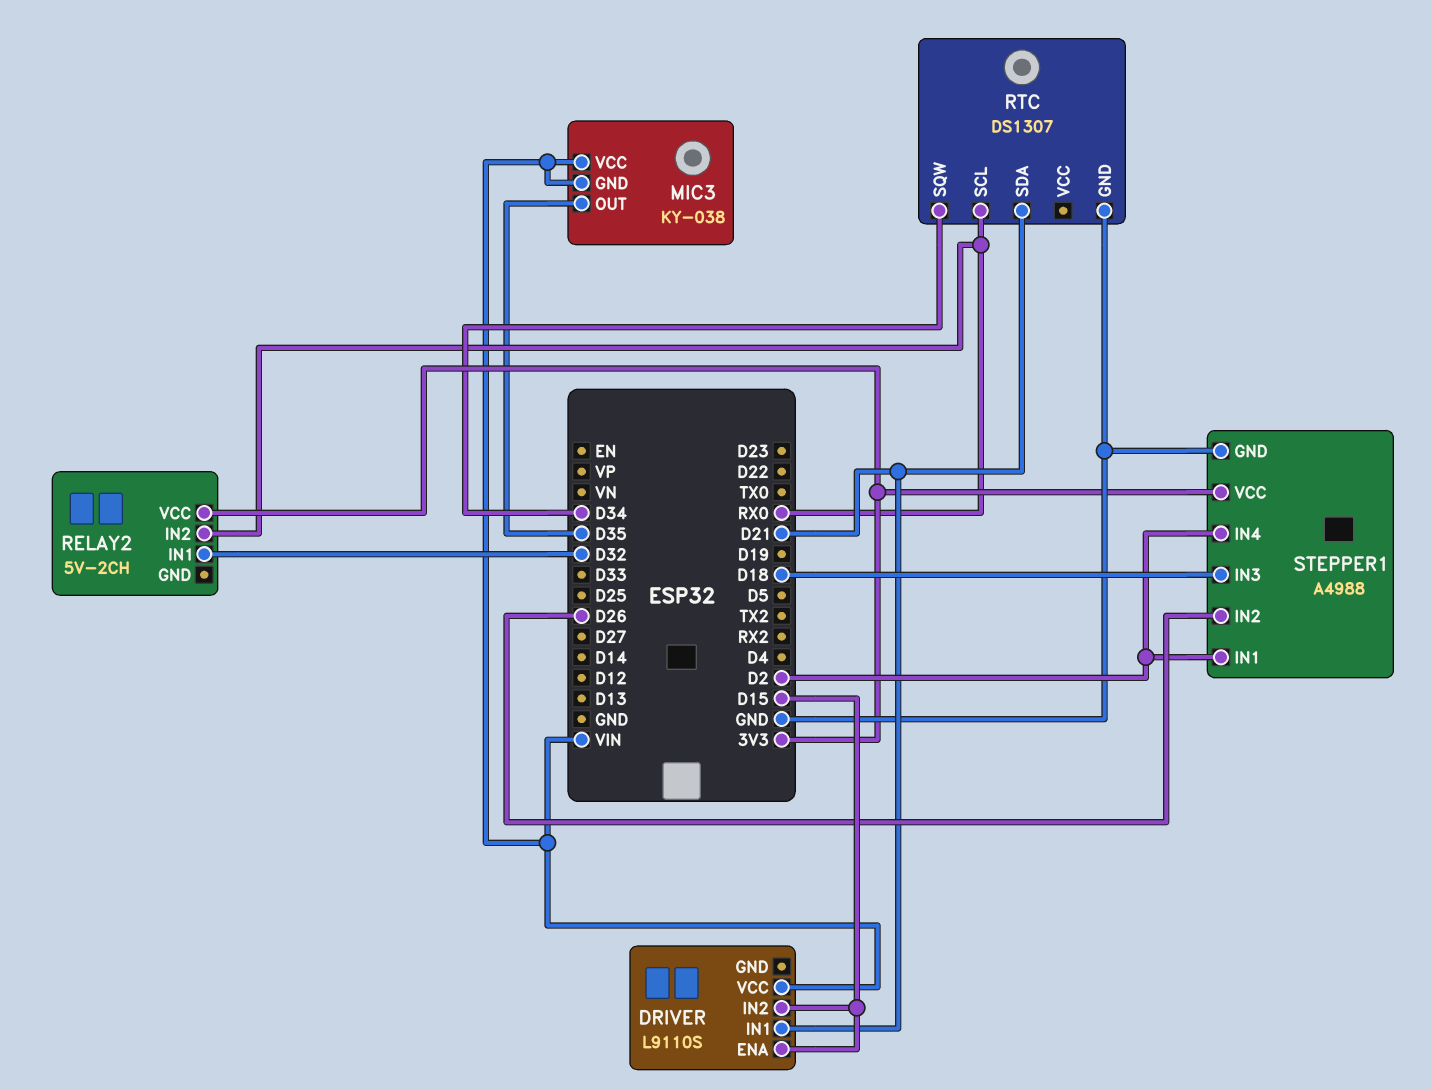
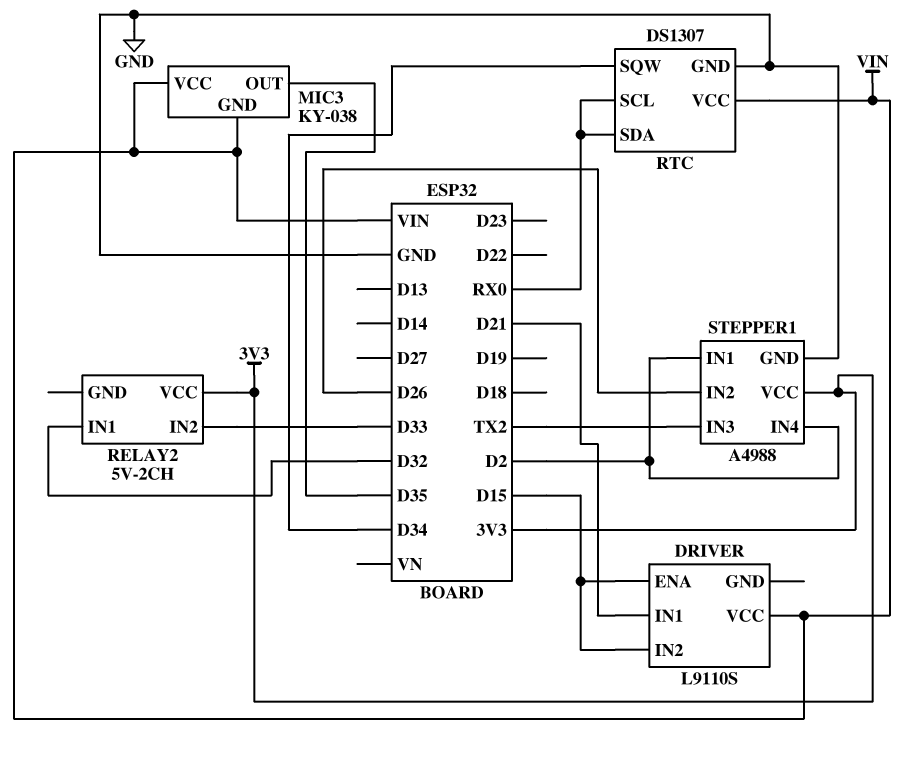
RELAY2 pin IN2: RX0 -> D33
RTC pin SDA: D21 -> RX0
RTC pin VCC: none -> VIN
STEPPER1 pin IN3: D18 -> TX2

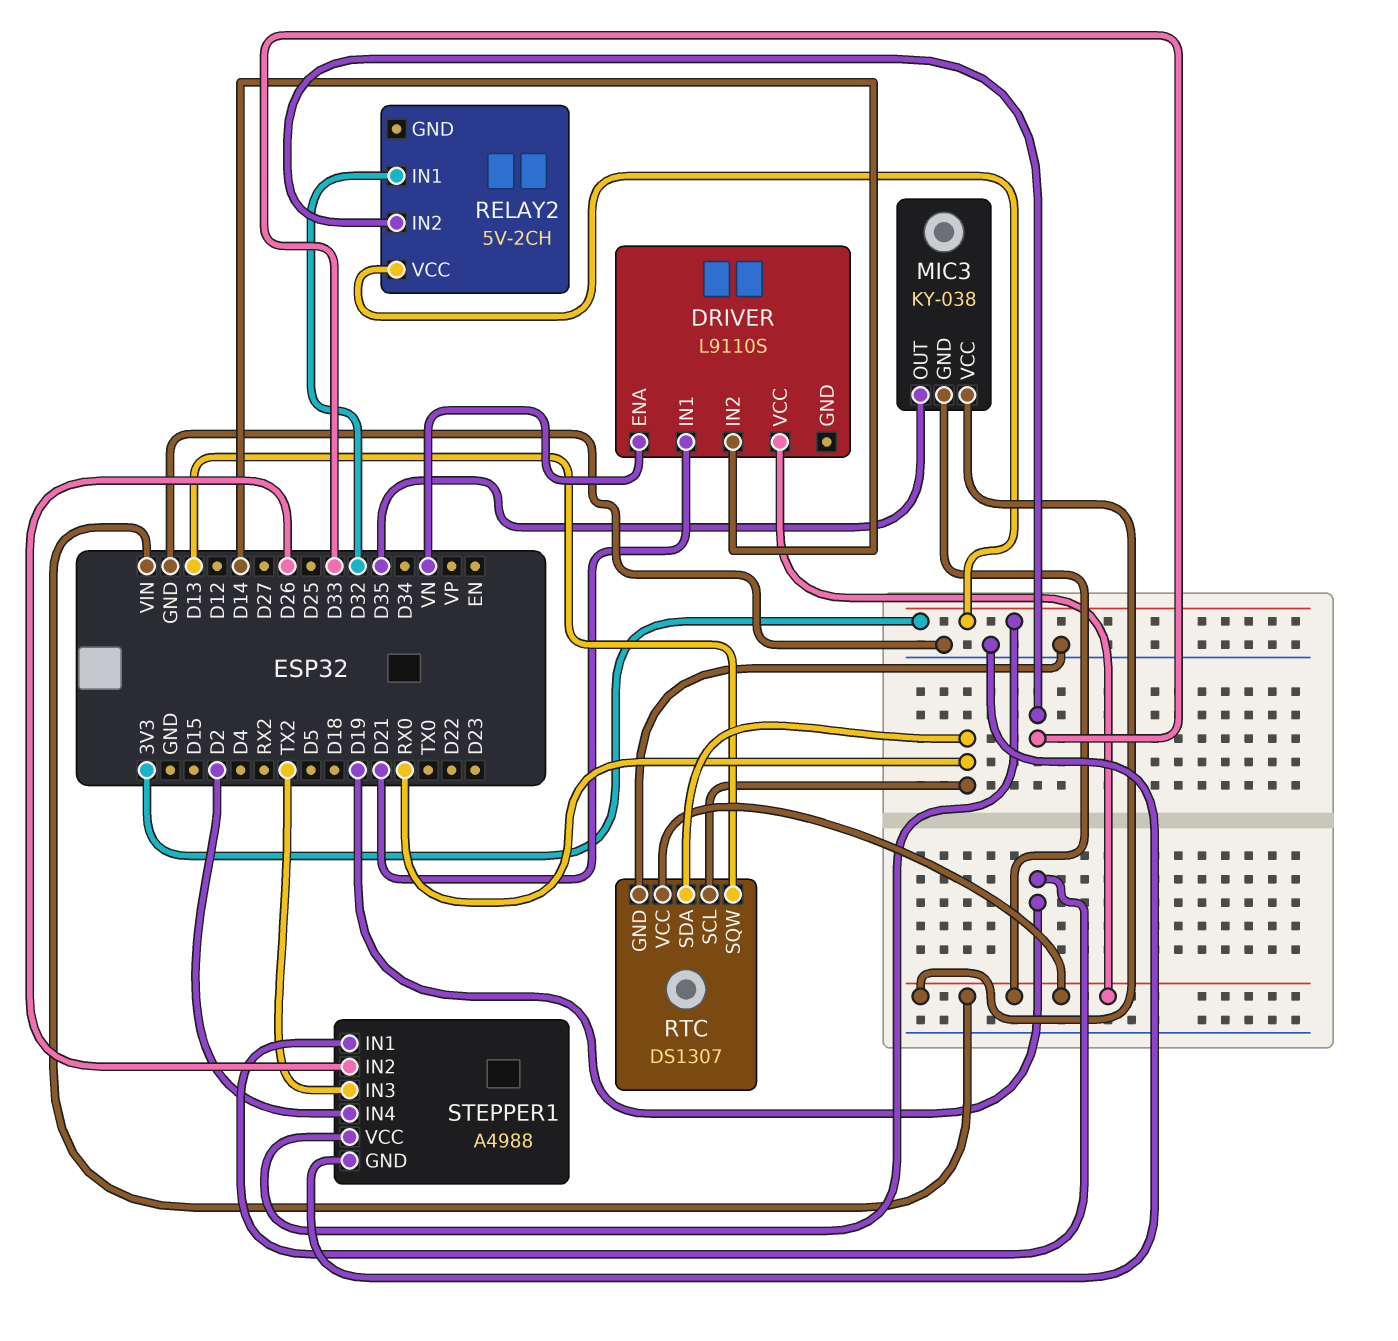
DRIVER pin ENA: D15 -> VN
DRIVER pin IN2: D15 -> D14
RTC pin SQW: D34 -> D13
STEPPER1 pin IN1: D2 -> D19

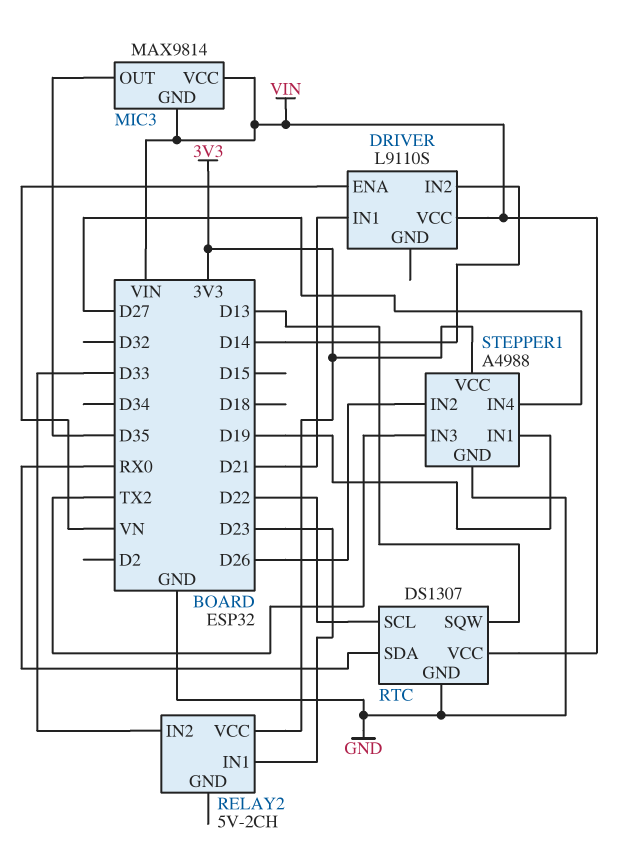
MIC3: KY-038 -> MAX9814
RELAY2 pin IN1: D32 -> D23
RTC pin SCL: RX0 -> D22
STEPPER1 pin IN4: D2 -> D27

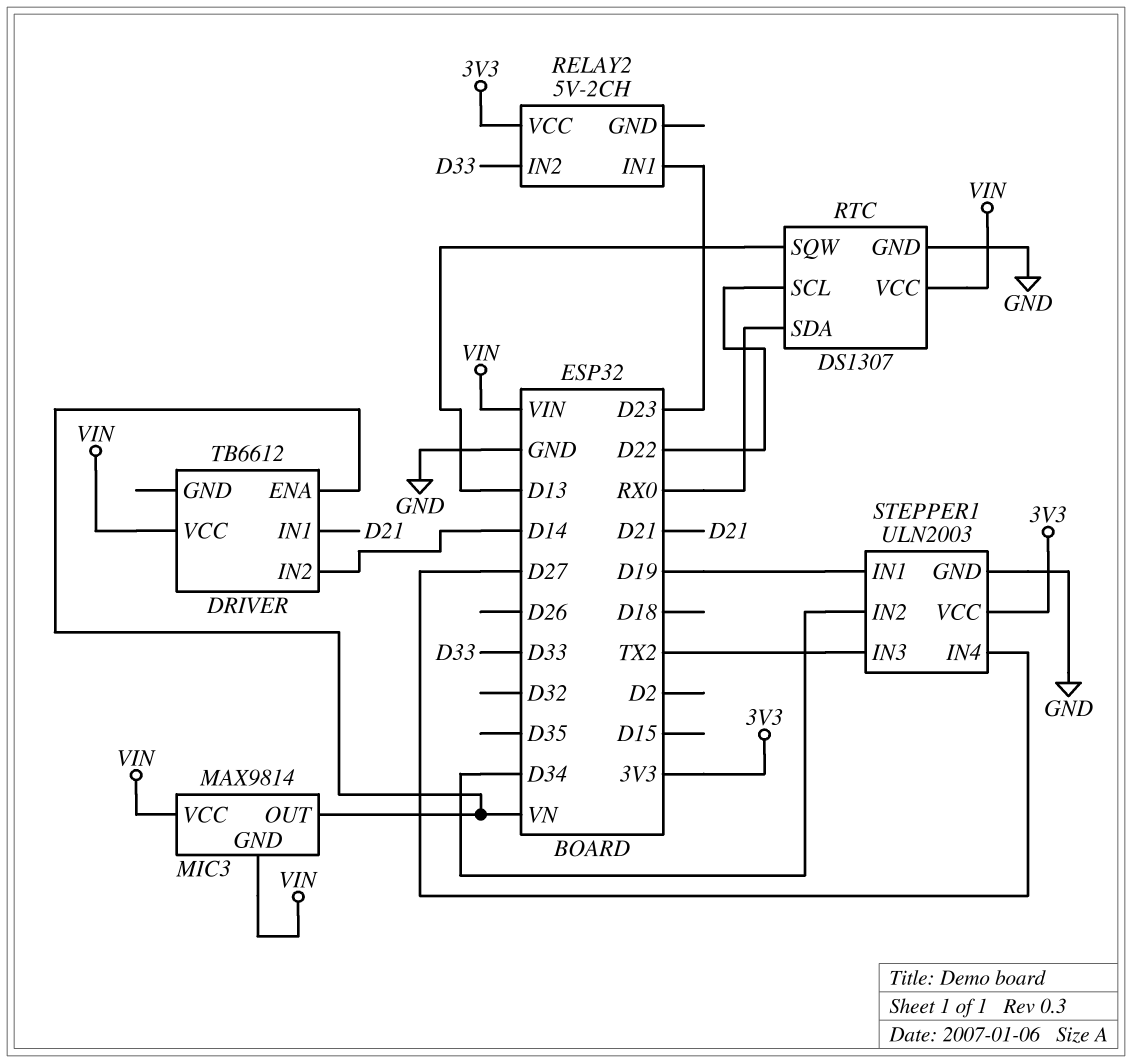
DRIVER: L9110S -> TB6612
MIC3 pin OUT: D35 -> VN
STEPPER1: A4988 -> ULN2003
STEPPER1 pin IN2: D26 -> D34

